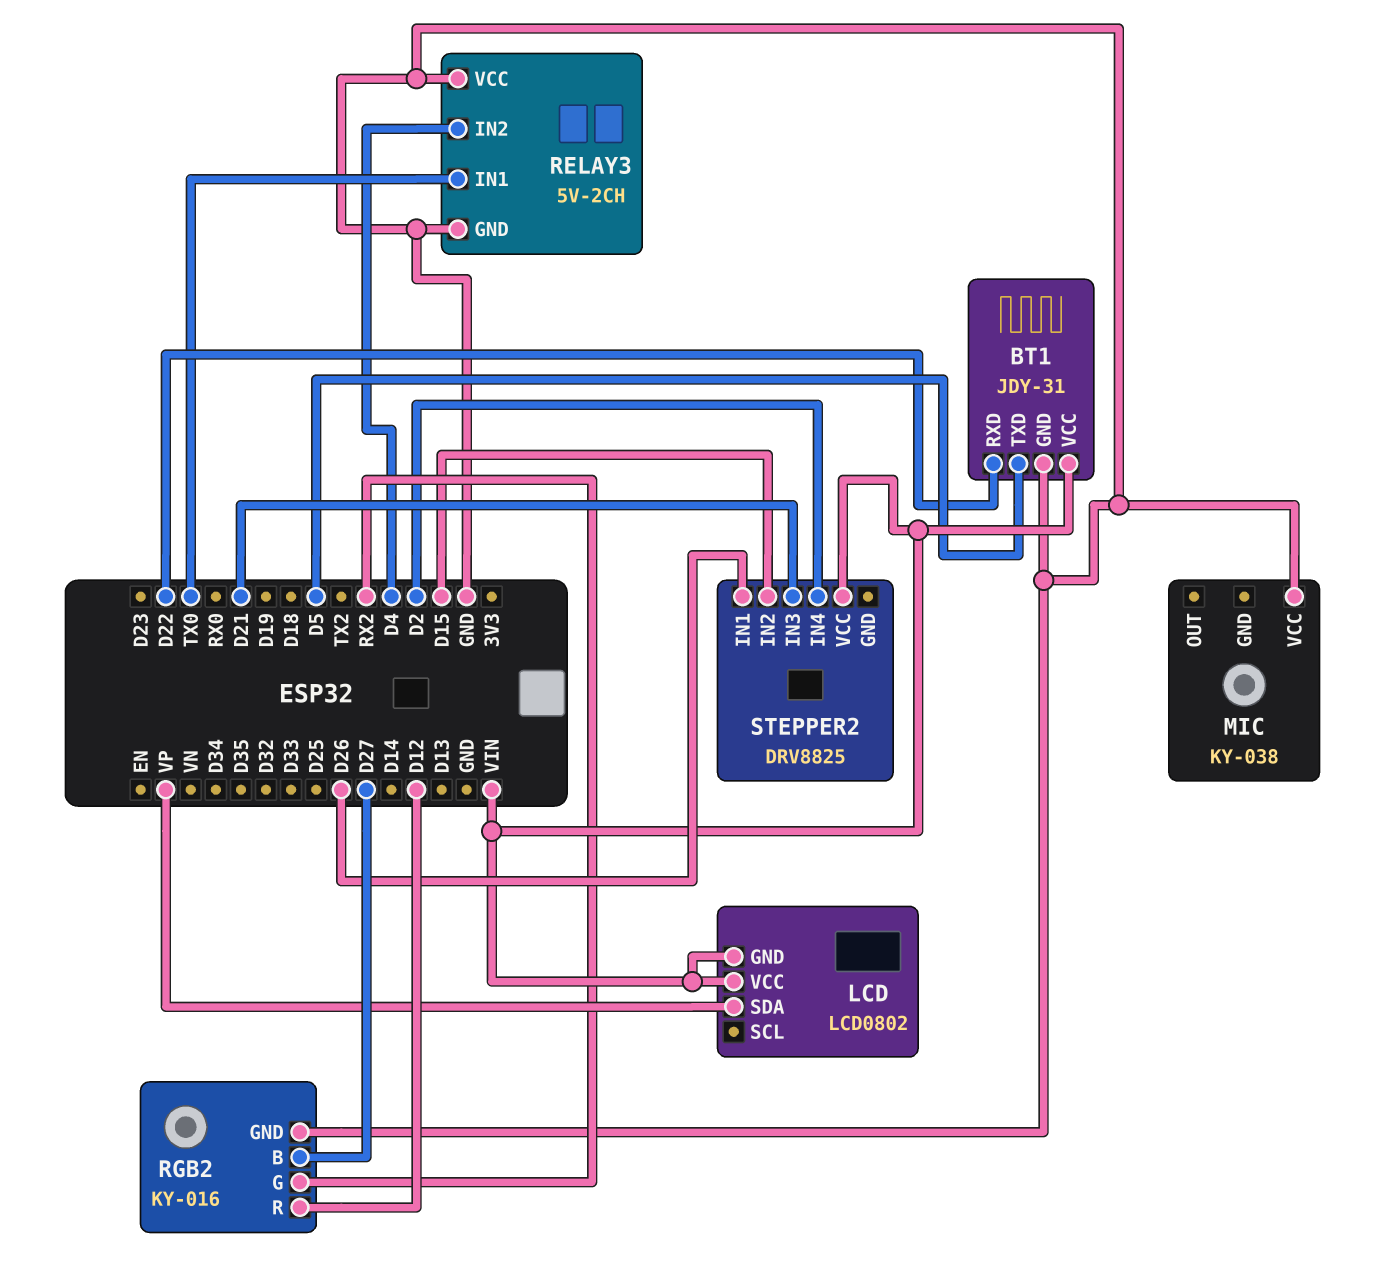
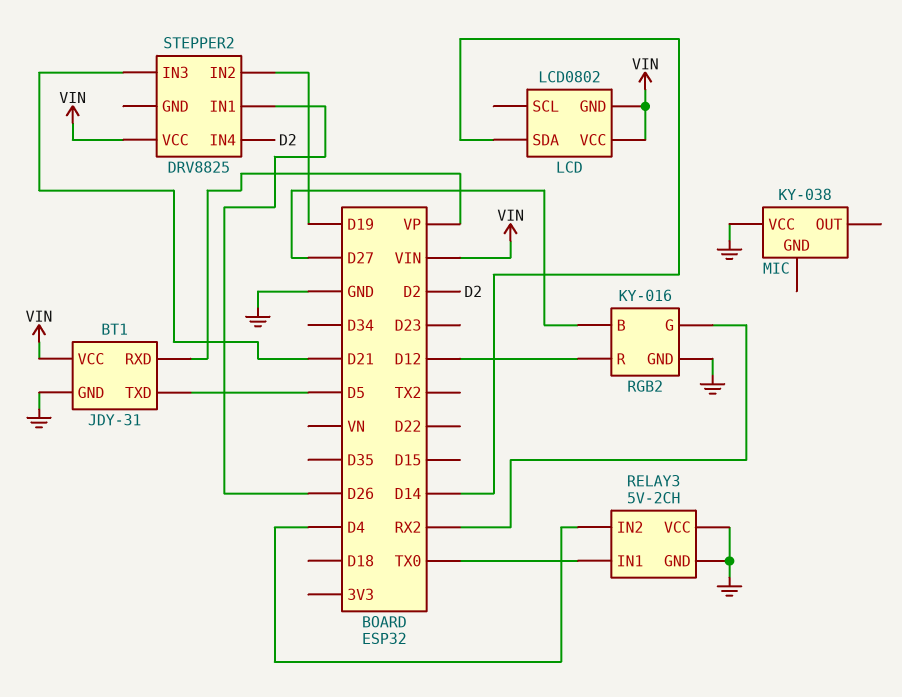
BT1 pin RXD: D22 -> VP
LCD pin SDA: VP -> D14
STEPPER2 pin IN2: D15 -> D19

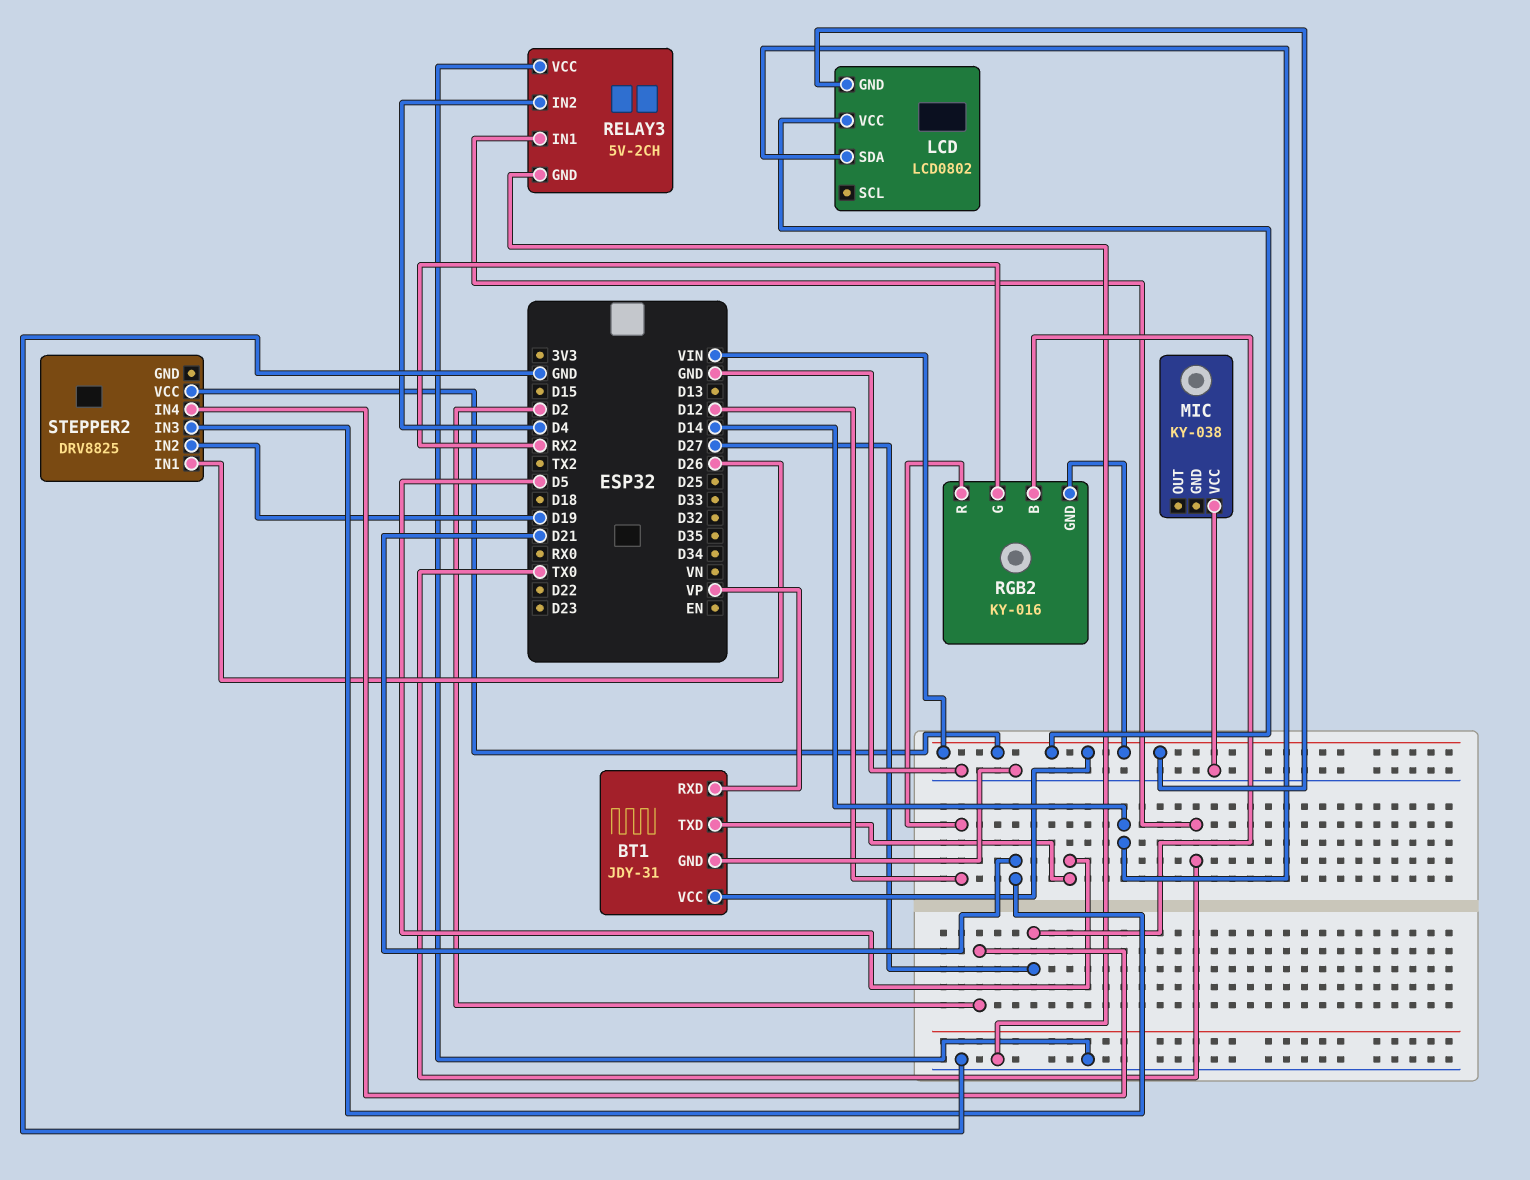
RGB2 pin GND: GND -> VIN

